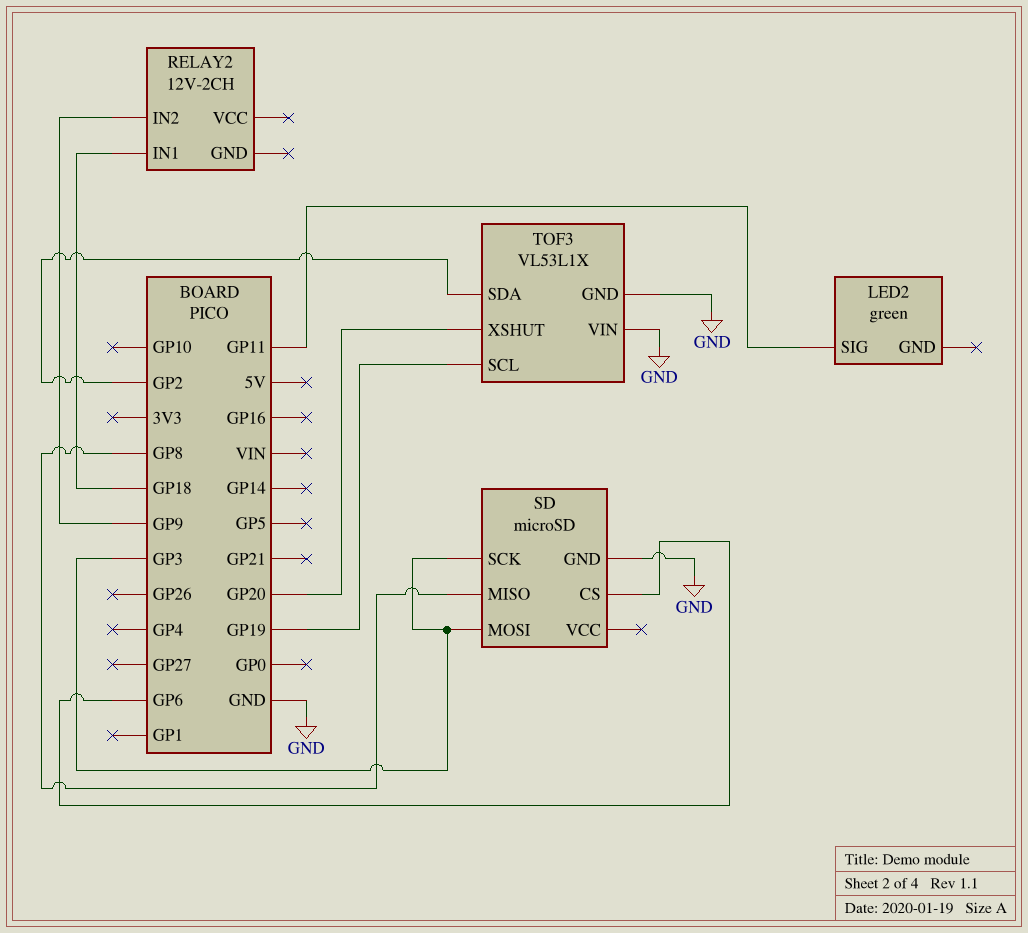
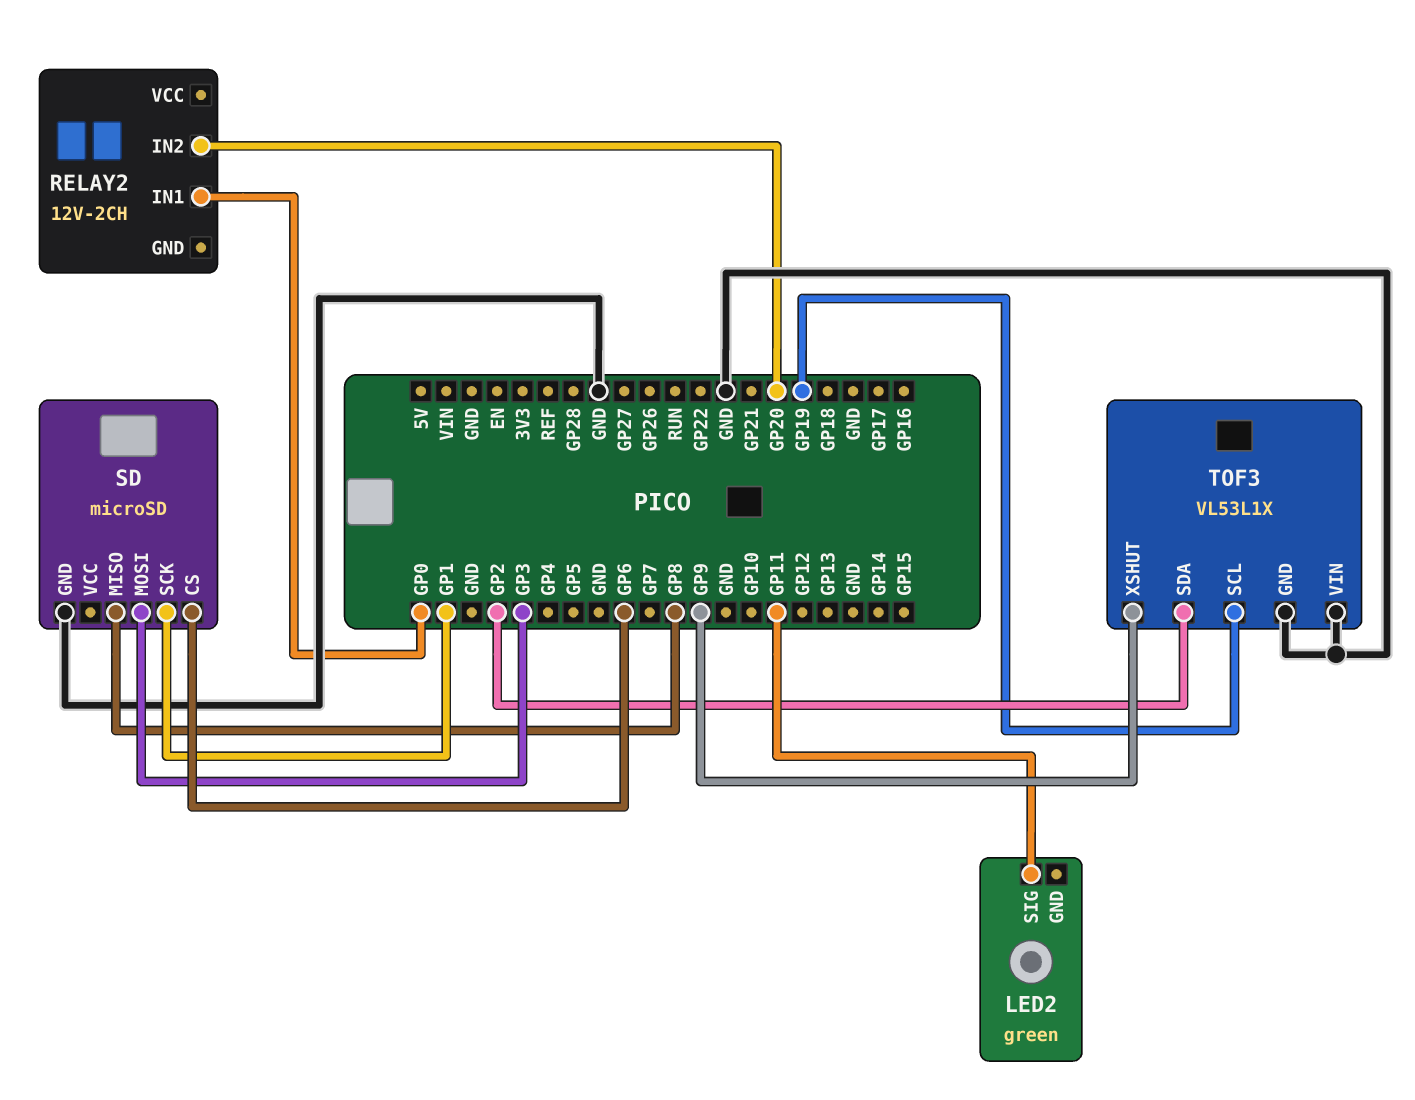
RELAY2 pin IN1: GP18 -> GP0
RELAY2 pin IN2: GP9 -> GP20
SD pin SCK: GP3 -> GP1
TOF3 pin XSHUT: GP20 -> GP9

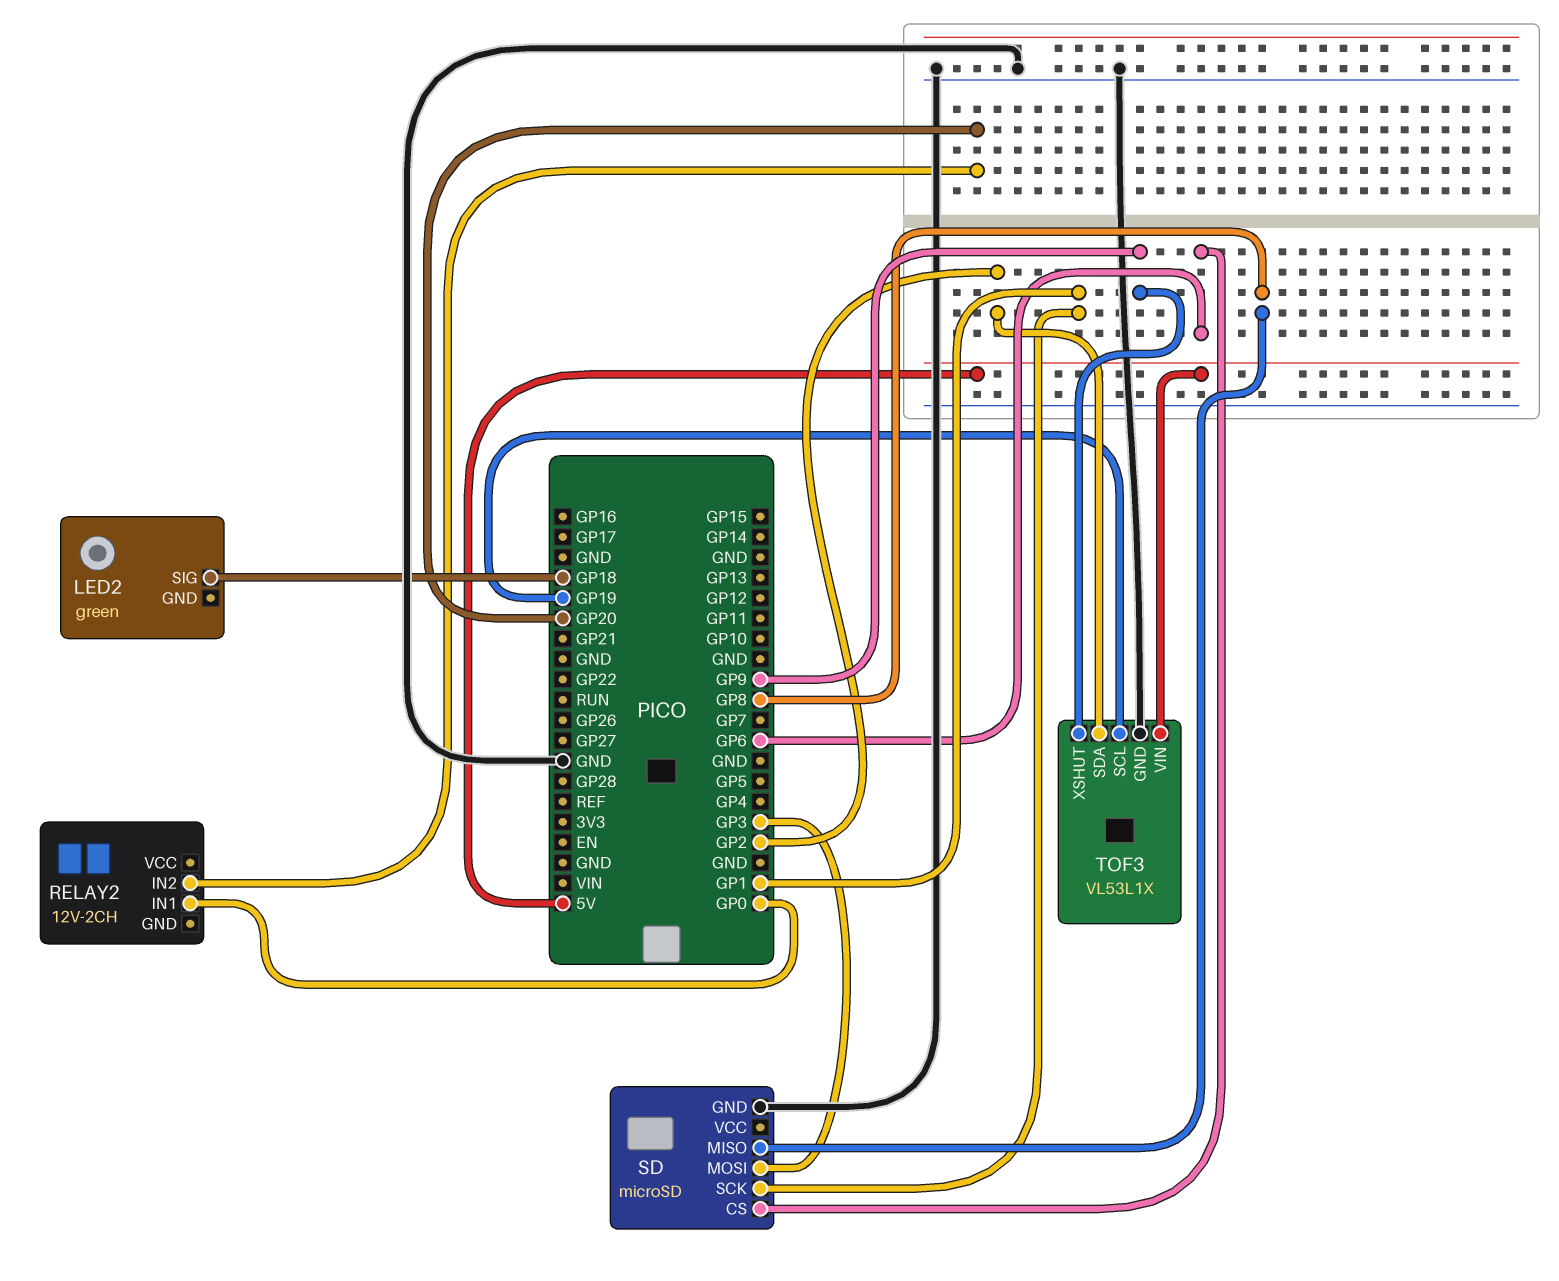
LED2 pin SIG: GP11 -> GP18
TOF3 pin VIN: GND -> 5V

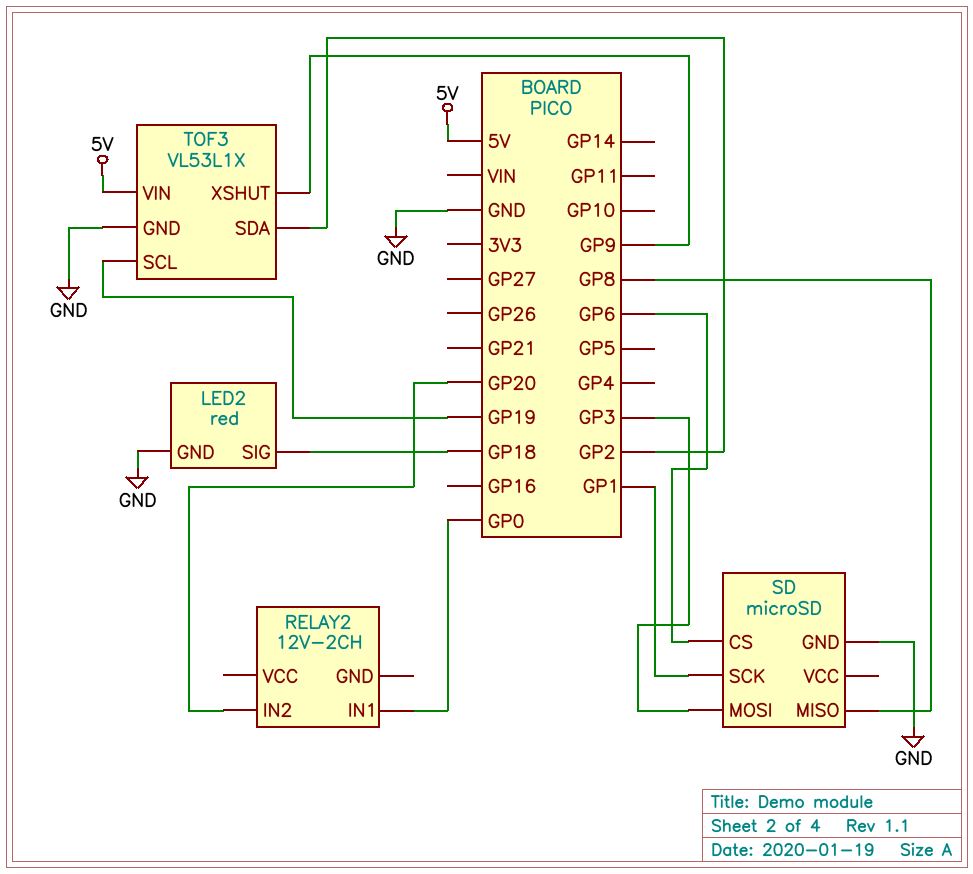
LED2: green -> red
LED2 pin GND: none -> GND

